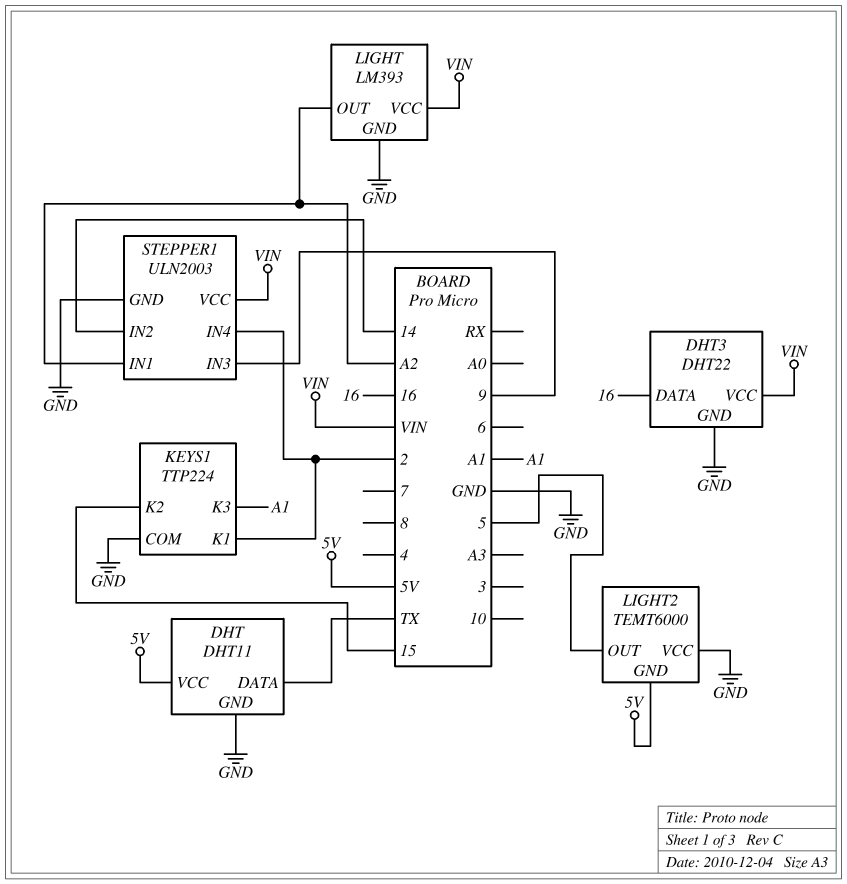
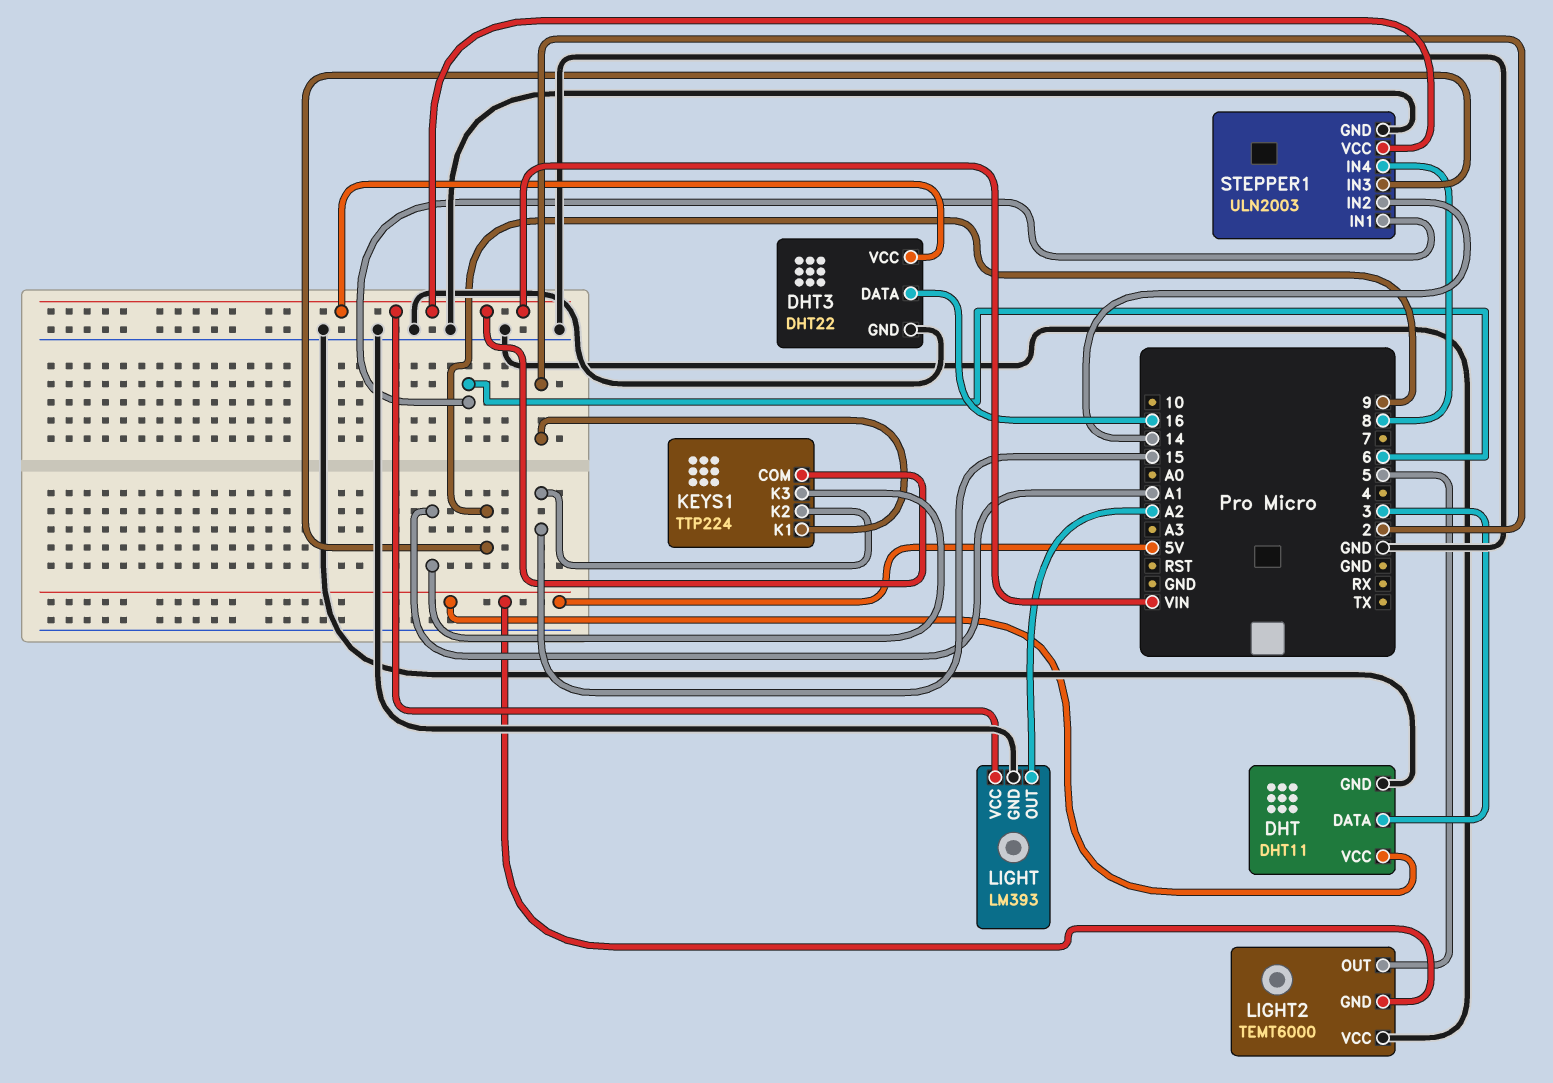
DHT pin DATA: TX -> 3
KEYS1 pin COM: GND -> VIN
STEPPER1 pin IN1: A2 -> 6
STEPPER1 pin IN4: 2 -> 8

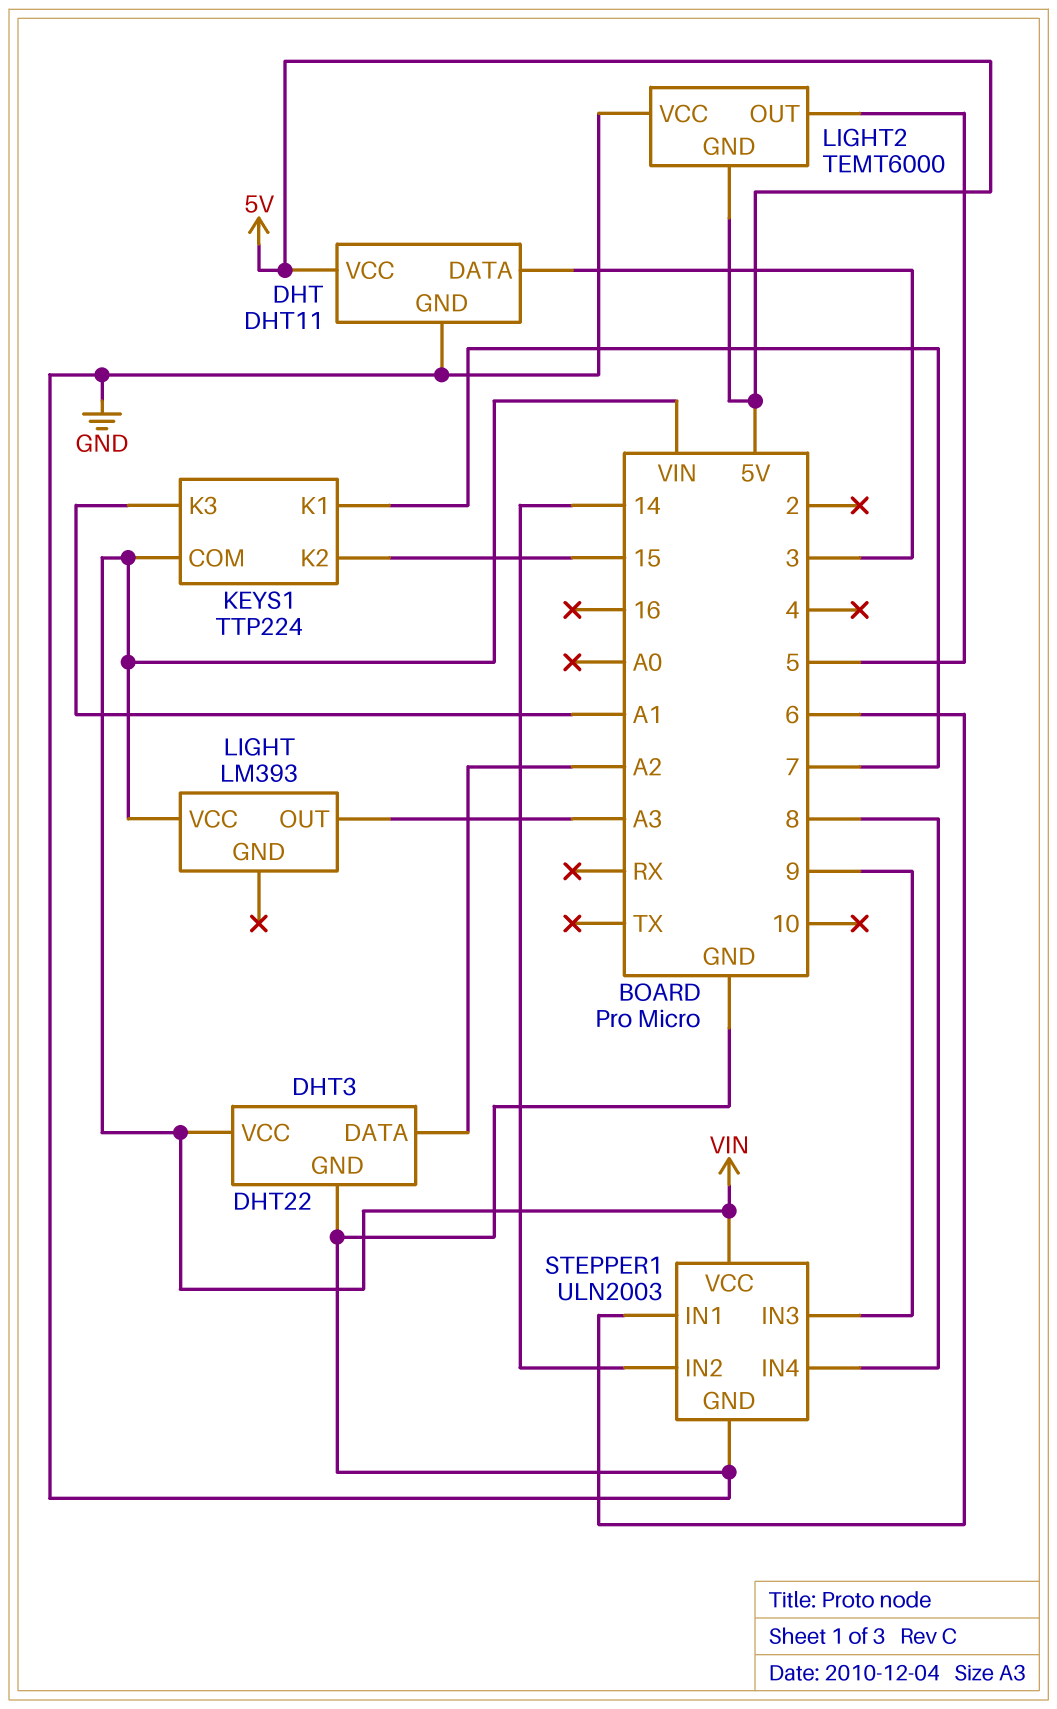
DHT3 pin DATA: 16 -> A2
KEYS1 pin K1: 2 -> 7
LIGHT pin GND: GND -> none
LIGHT pin OUT: A2 -> A3

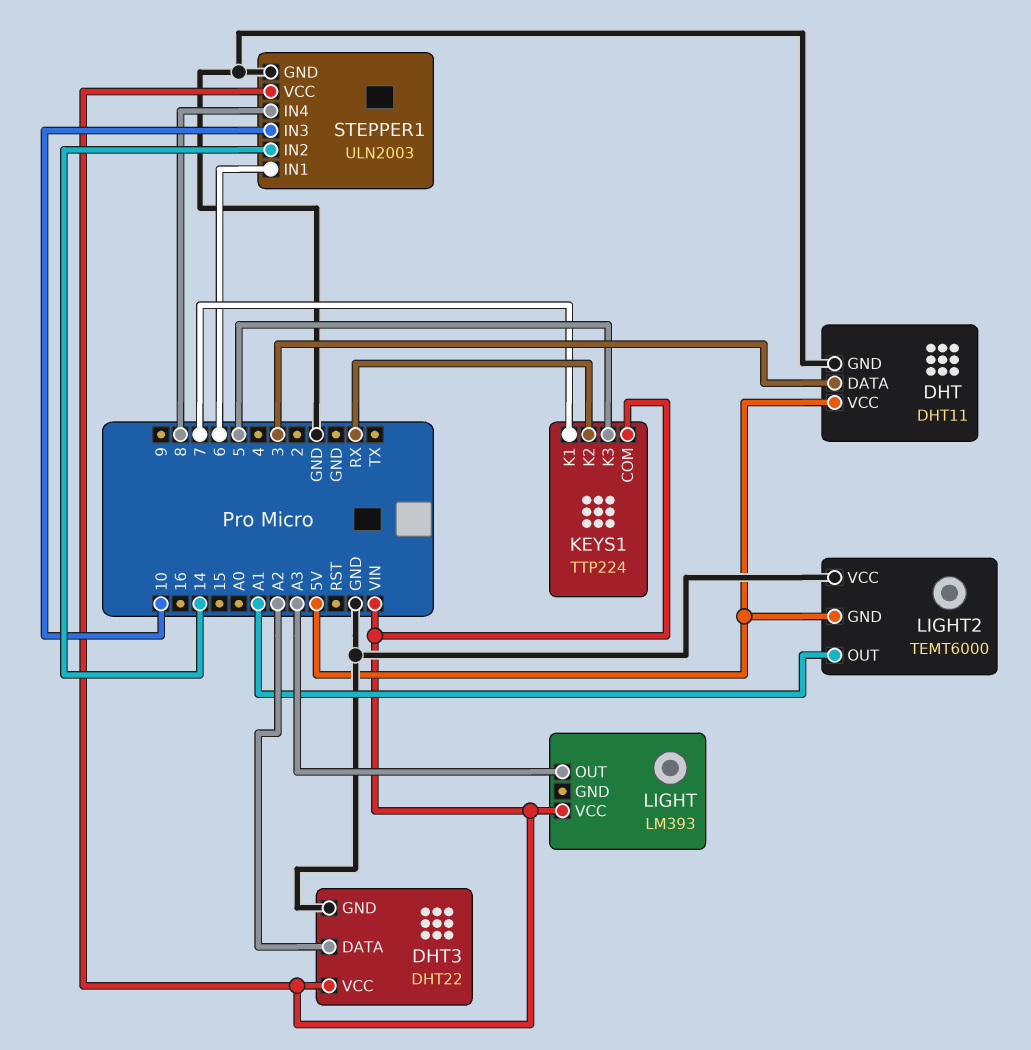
KEYS1 pin K2: 15 -> RX
KEYS1 pin K3: A1 -> 5
LIGHT2 pin OUT: 5 -> A1
STEPPER1 pin IN3: 9 -> 10

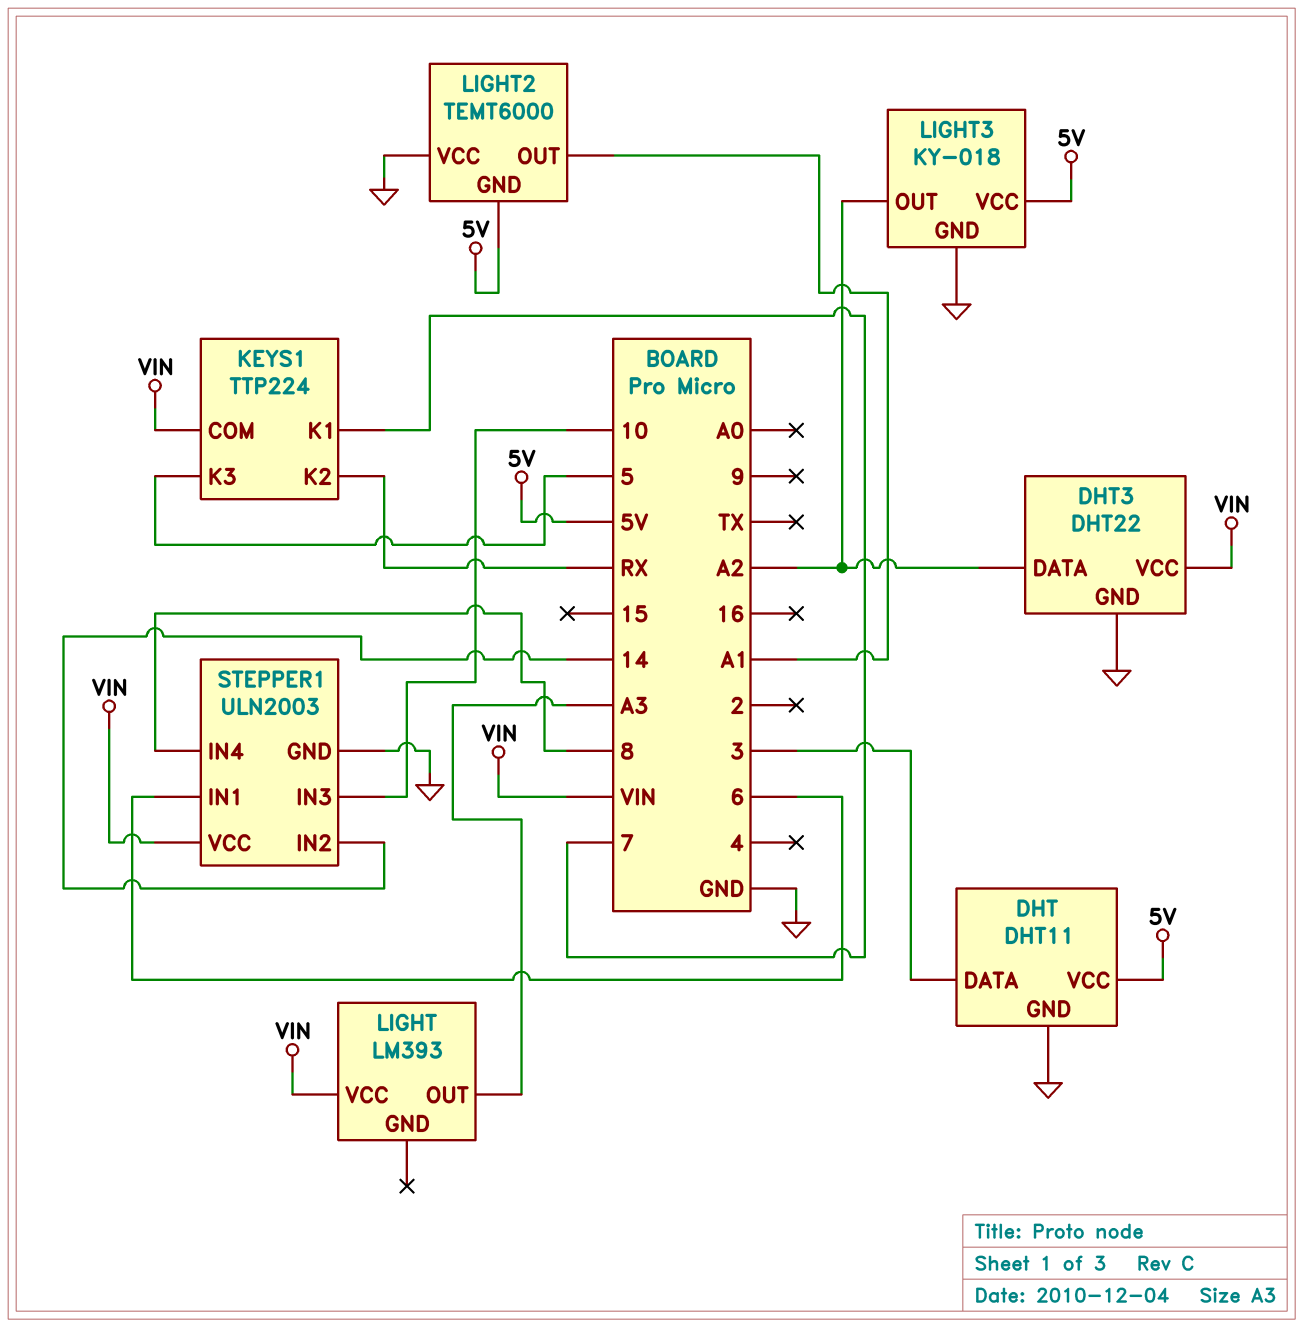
LIGHT3: none -> KY-018
LIGHT3 pin GND: none -> GND
LIGHT3 pin OUT: none -> A2
LIGHT3 pin VCC: none -> 5V

